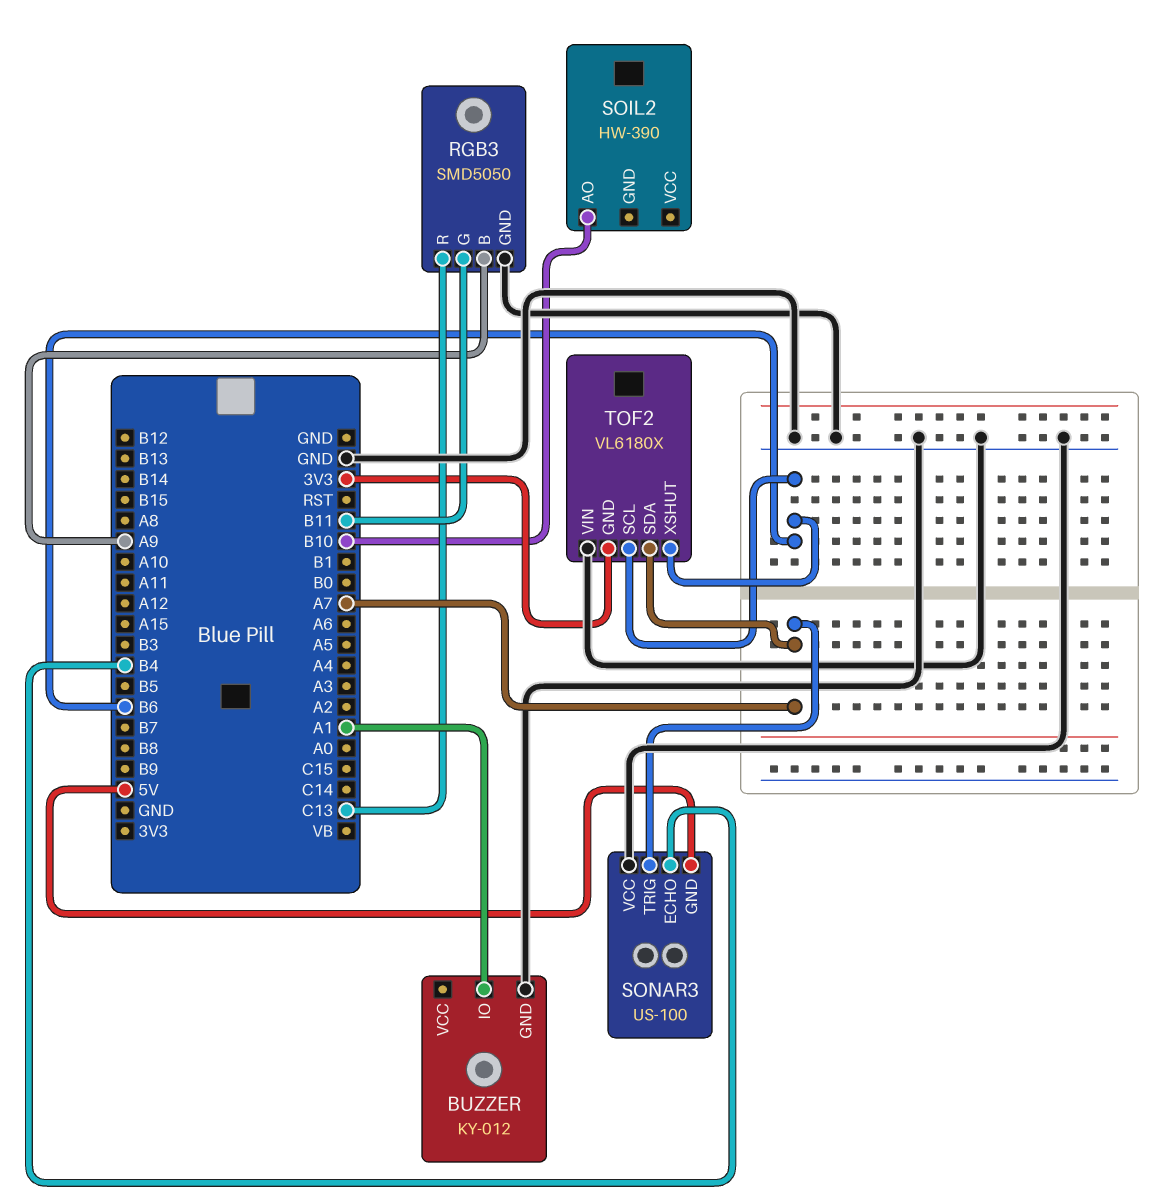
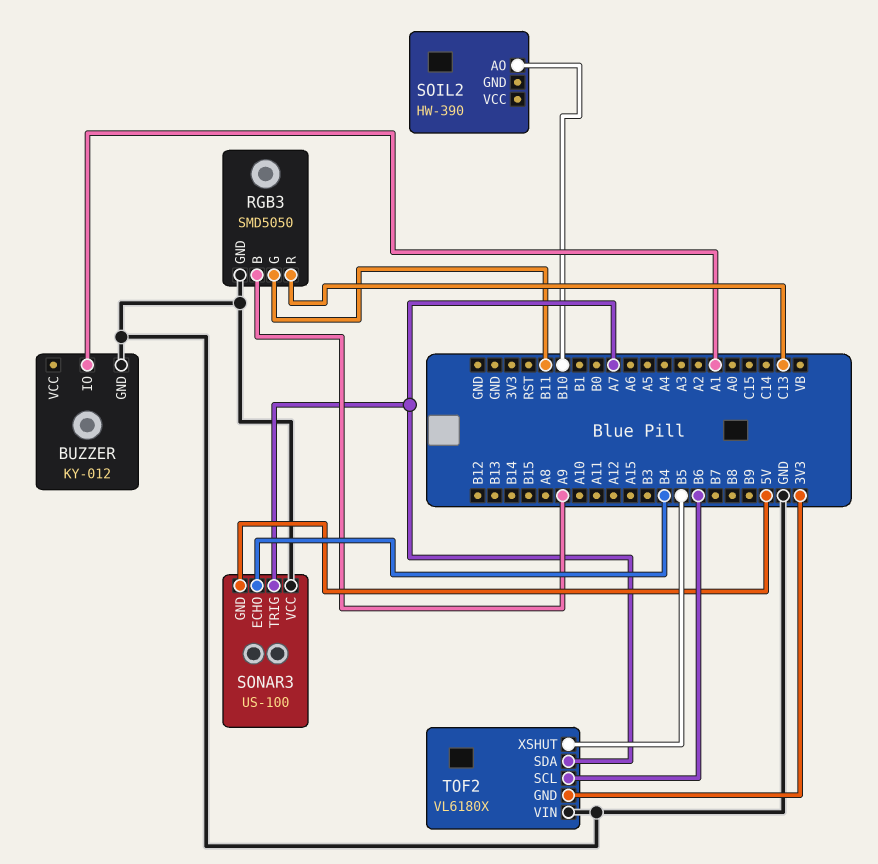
TOF2 pin XSHUT: B6 -> B5

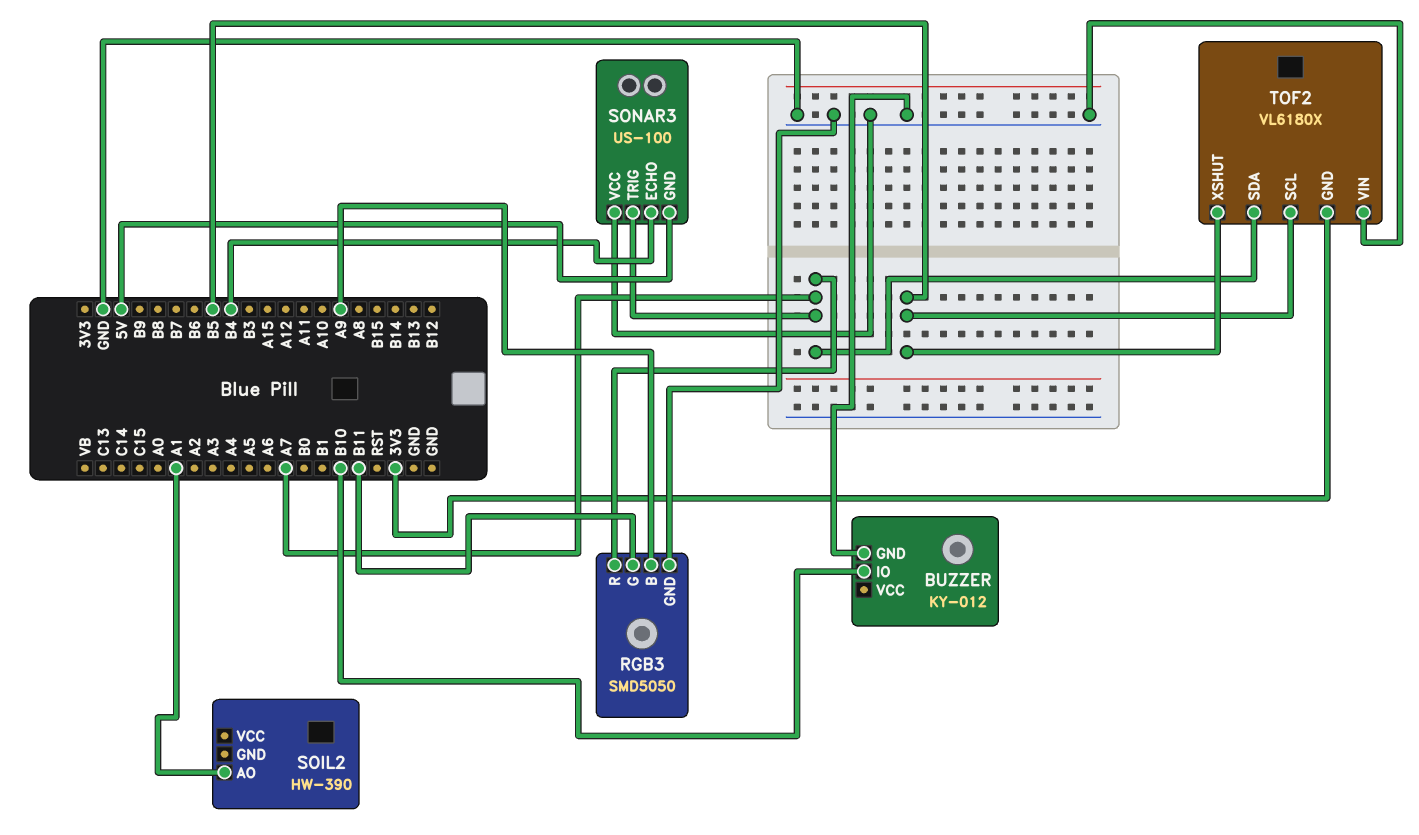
BUZZER pin IO: A1 -> B10
RGB3 pin R: C13 -> A7
SOIL2 pin AO: B10 -> A1
TOF2 pin SCL: B6 -> B5

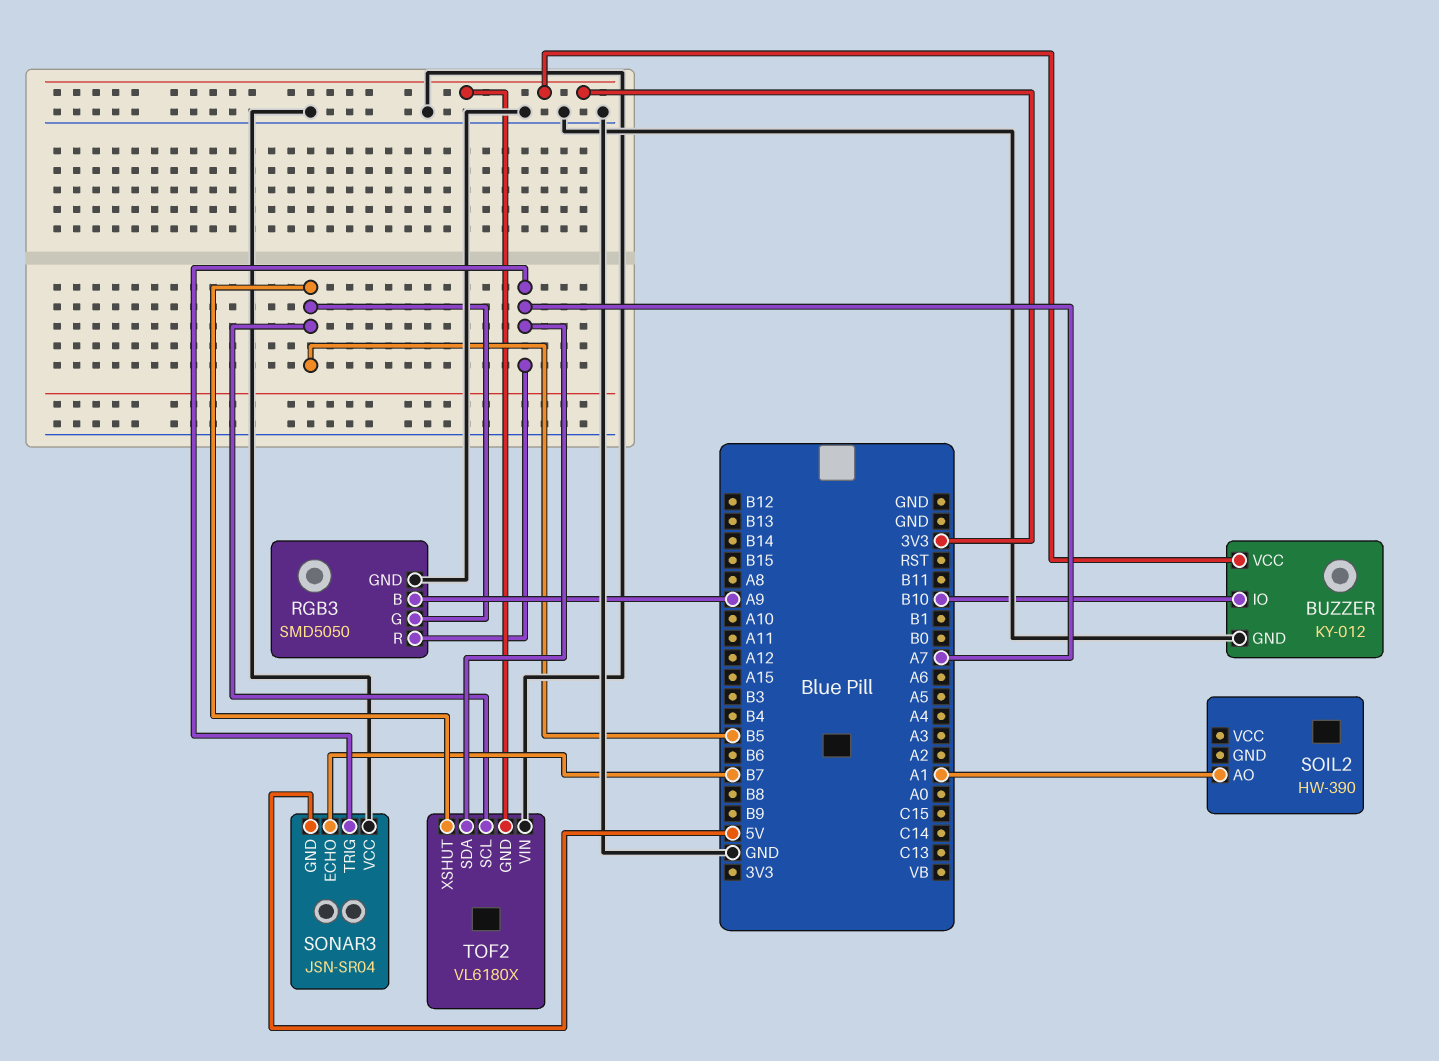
BUZZER pin VCC: none -> 3V3
RGB3 pin G: B11 -> B5
SONAR3: US-100 -> JSN-SR04
SONAR3 pin ECHO: B4 -> B7

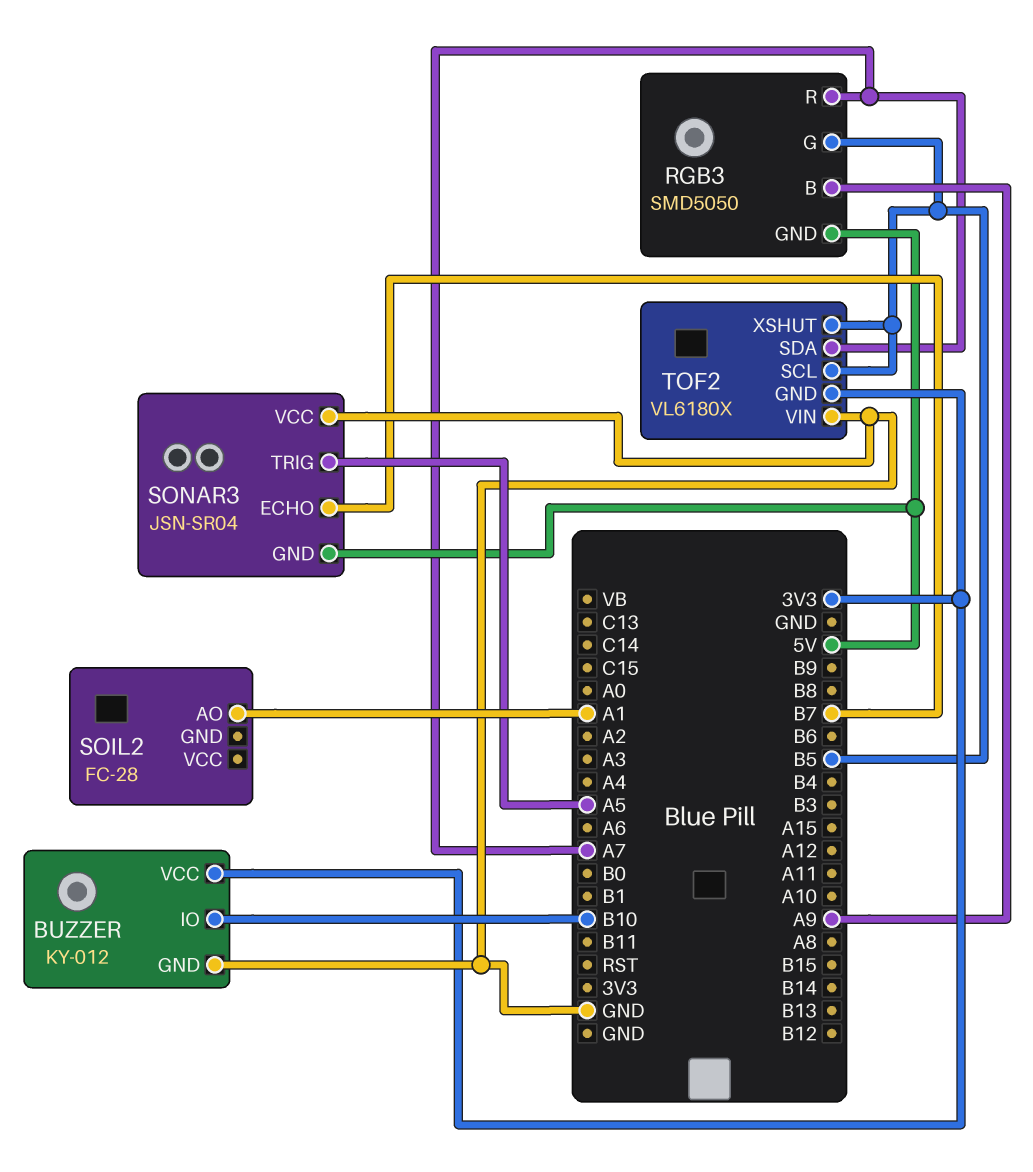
RGB3 pin GND: GND -> 5V
SOIL2: HW-390 -> FC-28
SONAR3 pin TRIG: A7 -> A5

